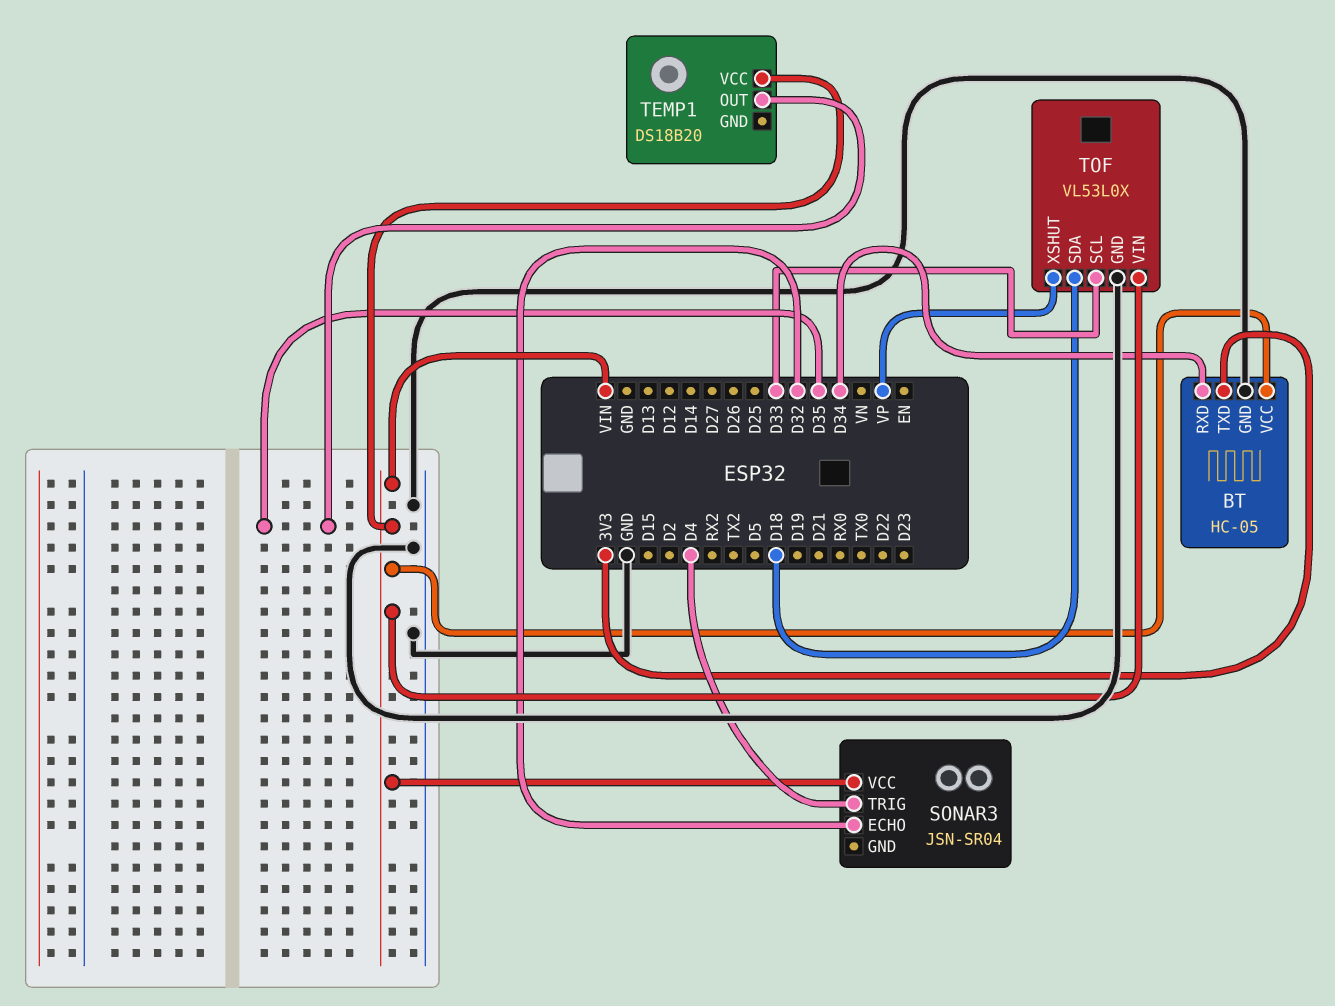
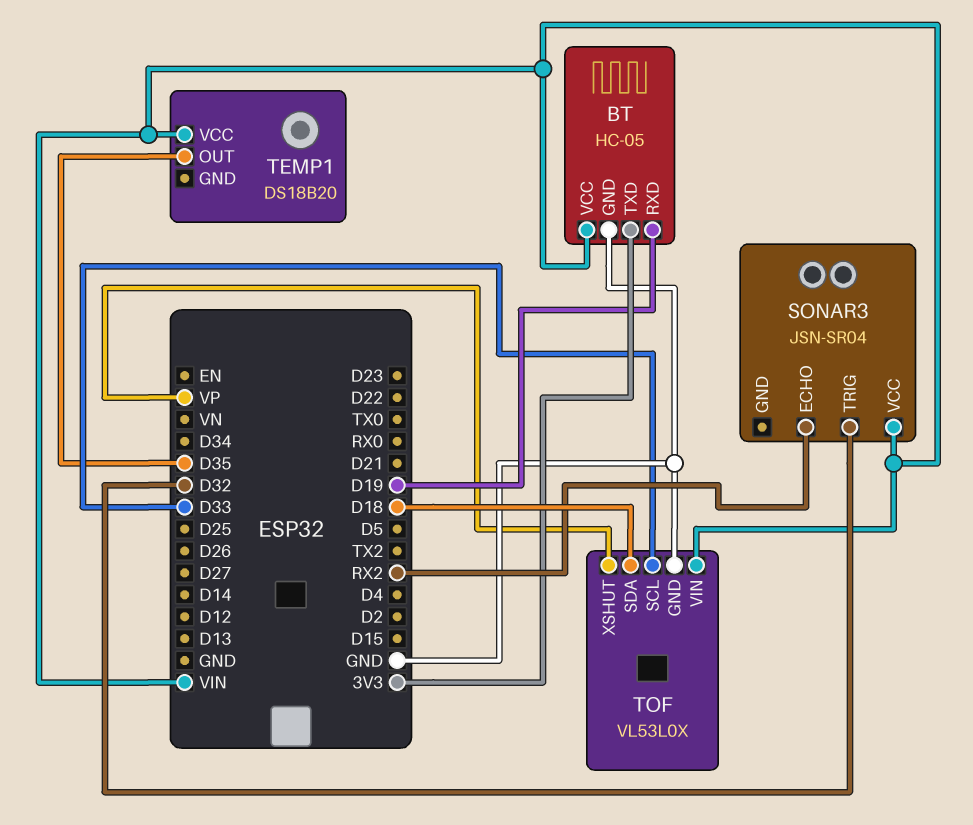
BT pin RXD: D34 -> D19
SONAR3 pin ECHO: D32 -> RX2
SONAR3 pin TRIG: D4 -> D32

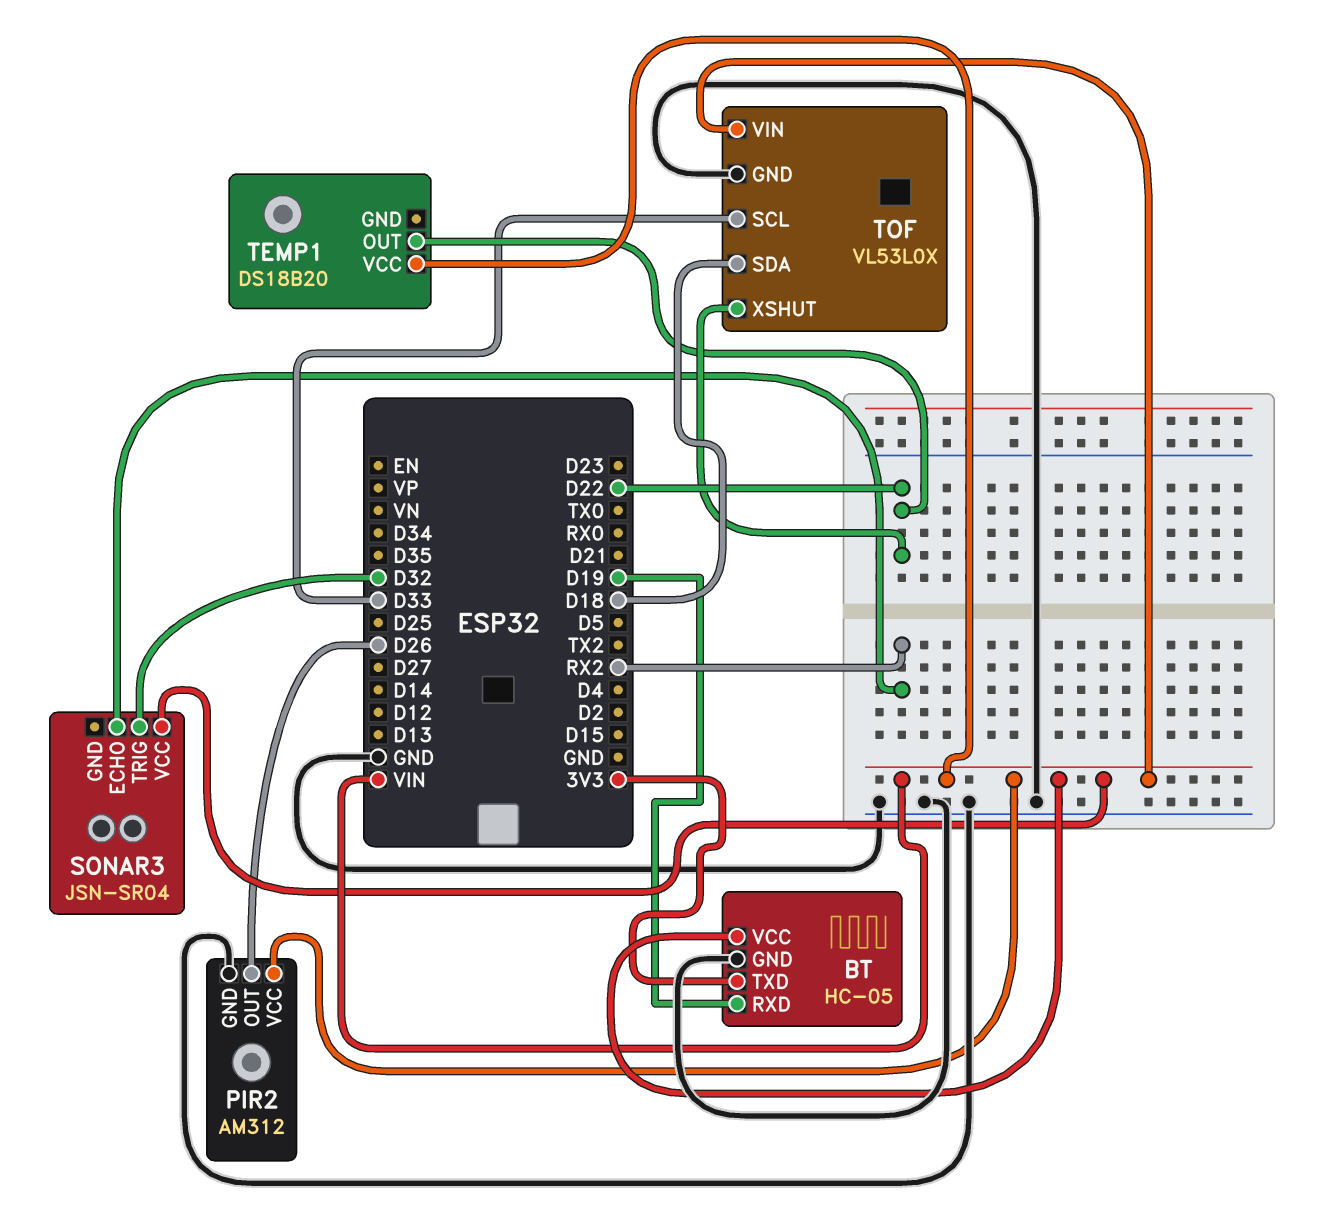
PIR2: none -> AM312
PIR2 pin GND: none -> GND
PIR2 pin OUT: none -> D26
PIR2 pin VCC: none -> VIN
TEMP1 pin OUT: D35 -> D22
TOF pin XSHUT: VP -> D22

